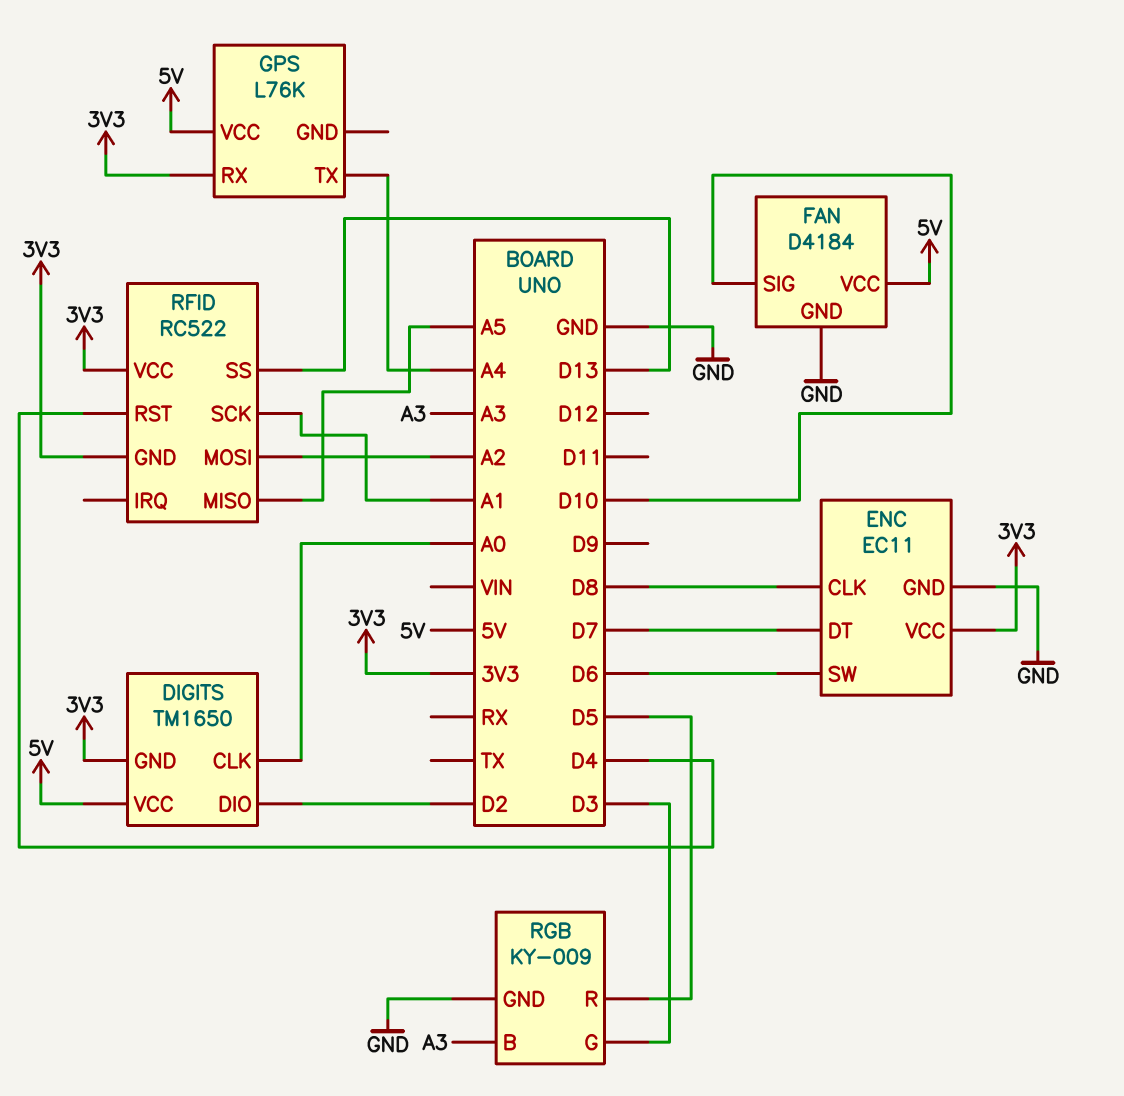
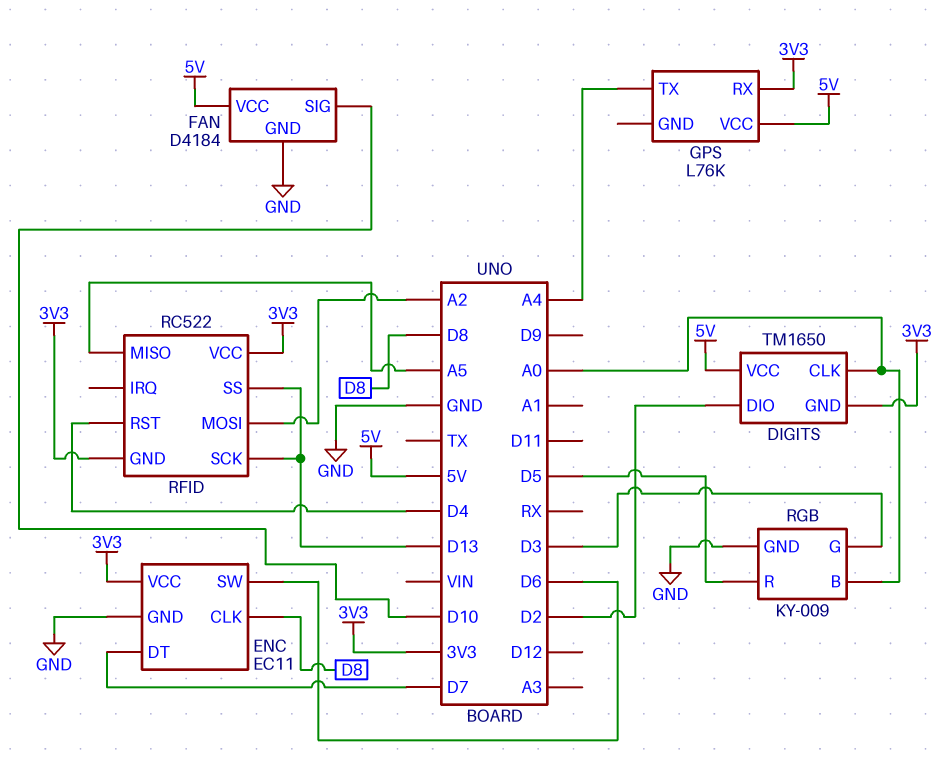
RFID pin SCK: A1 -> D13
RGB pin B: A3 -> A0

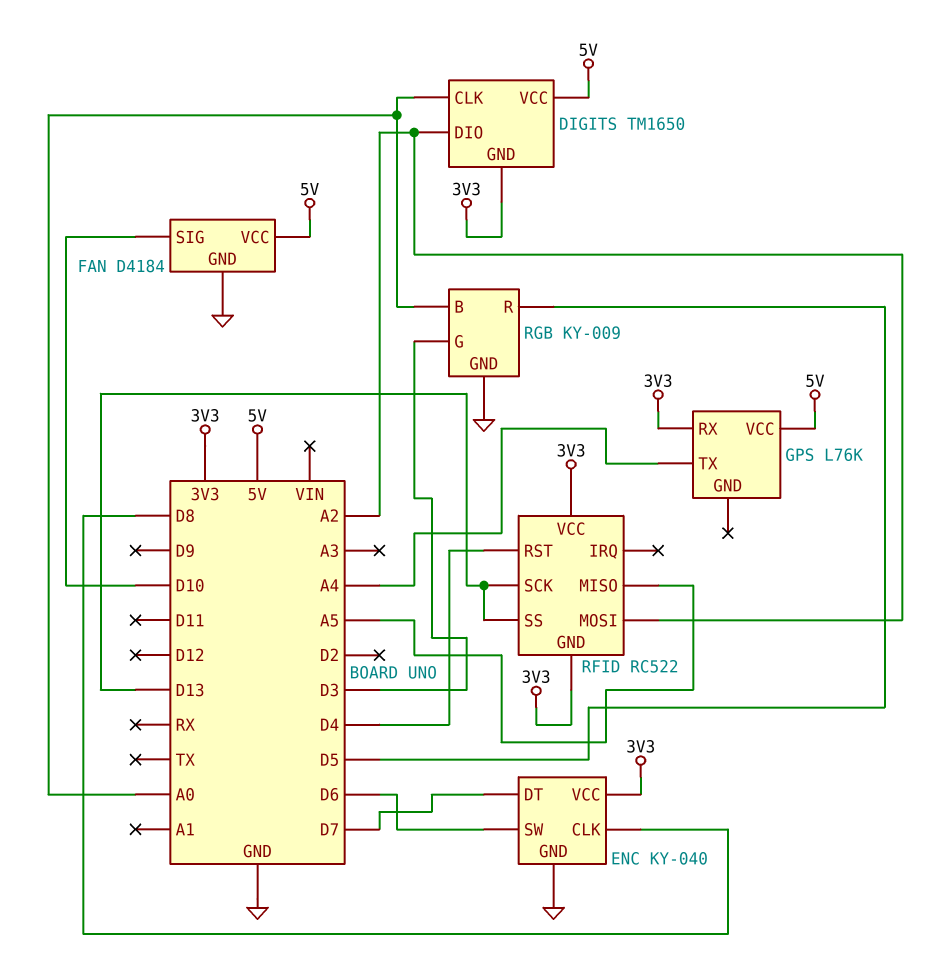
DIGITS pin DIO: D2 -> A2
ENC: EC11 -> KY-040

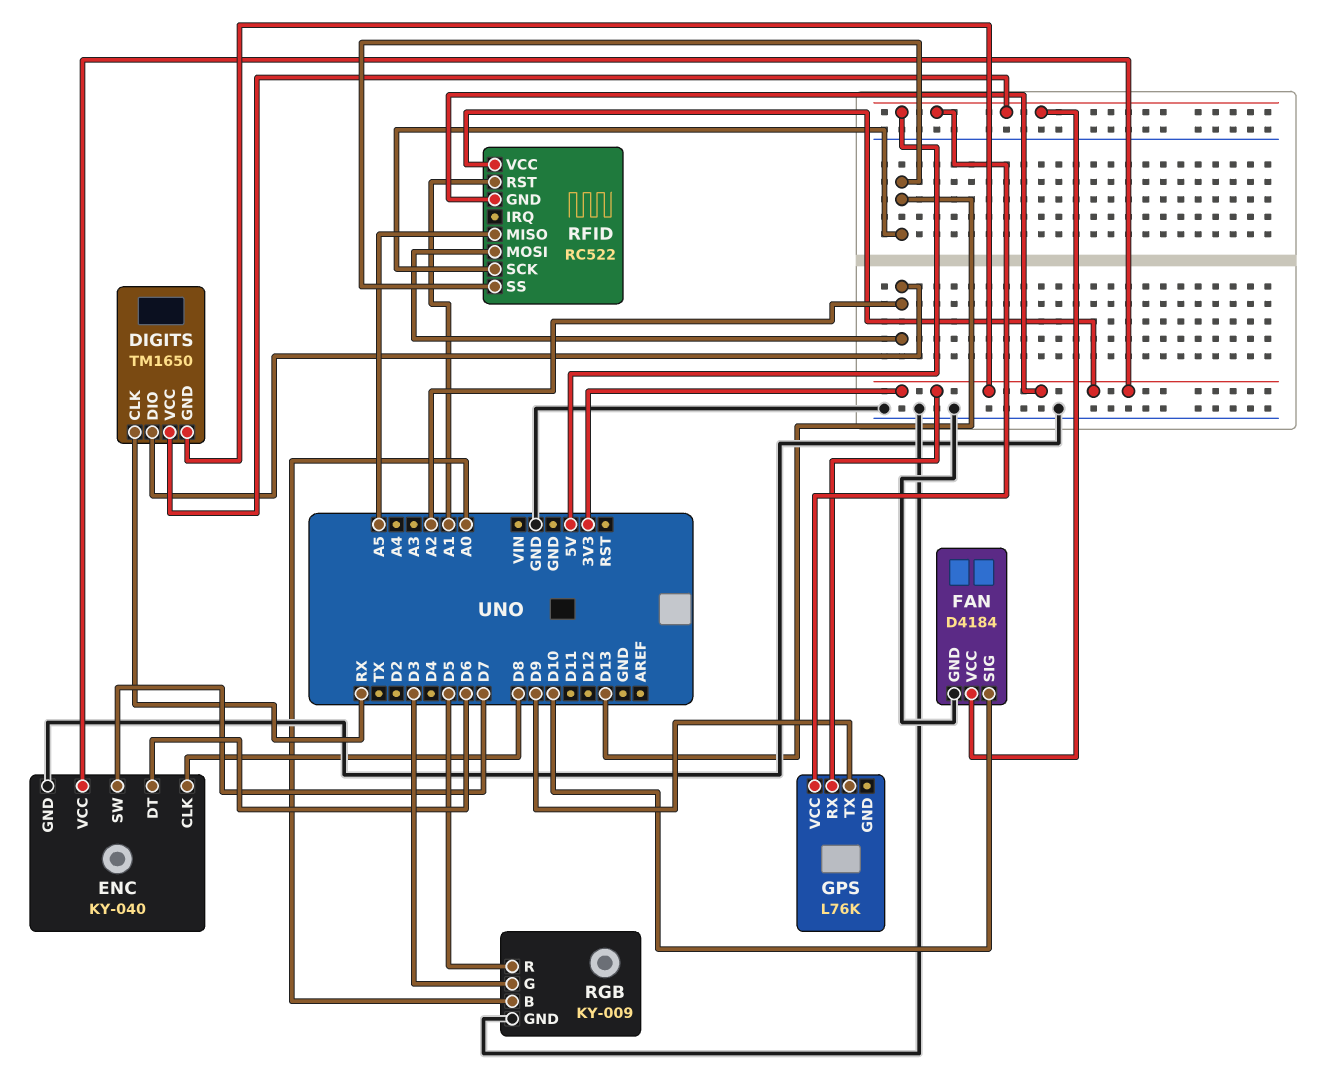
DIGITS pin CLK: A0 -> RX
ENC pin DT: D7 -> D6
ENC pin SW: D6 -> D7
GPS pin TX: A4 -> D9
RFID pin RST: D4 -> A1

